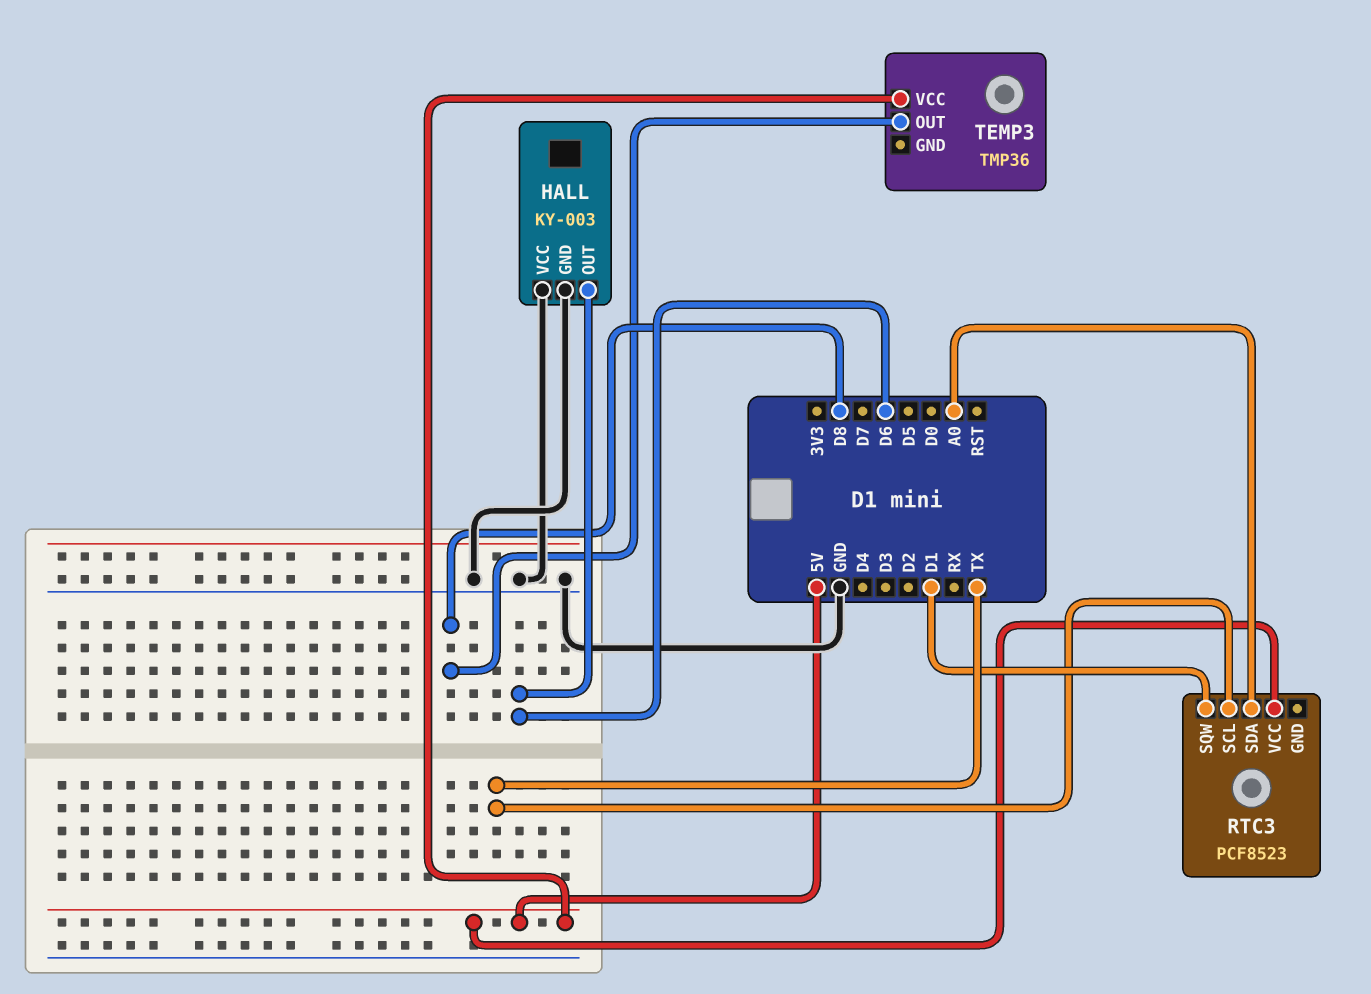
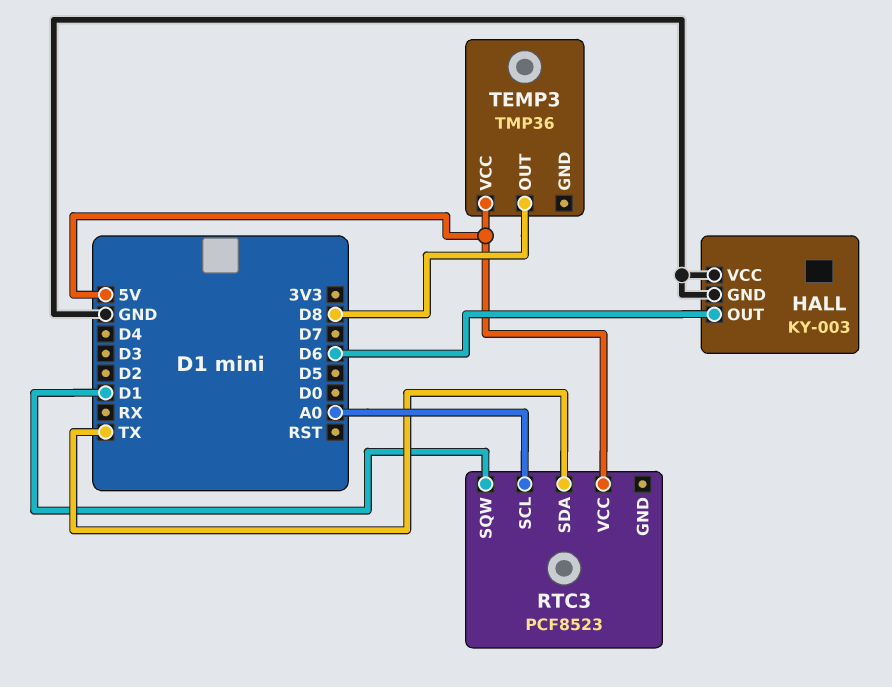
RTC3 pin SCL: TX -> A0
RTC3 pin SDA: A0 -> TX

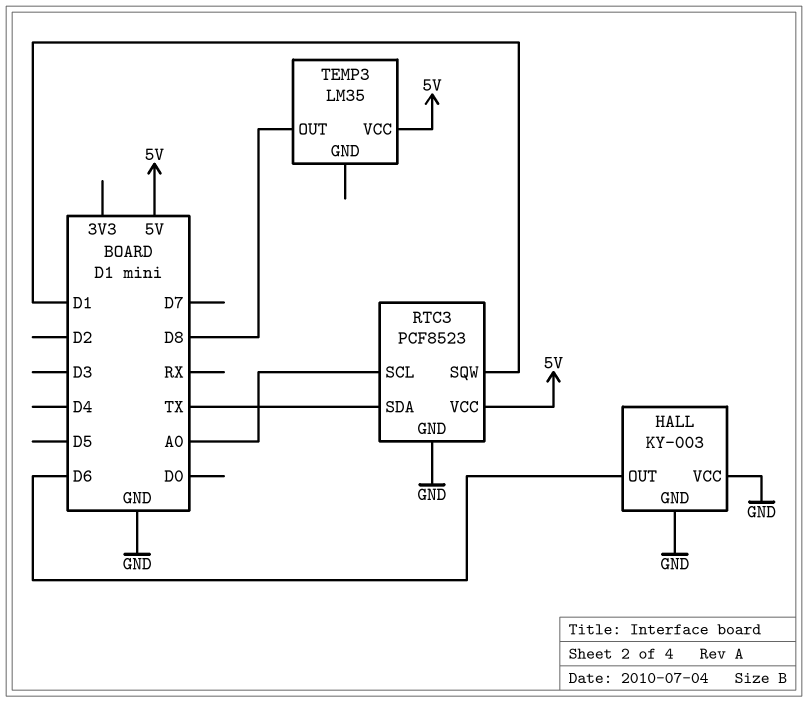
RTC3 pin GND: none -> GND
TEMP3: TMP36 -> LM35

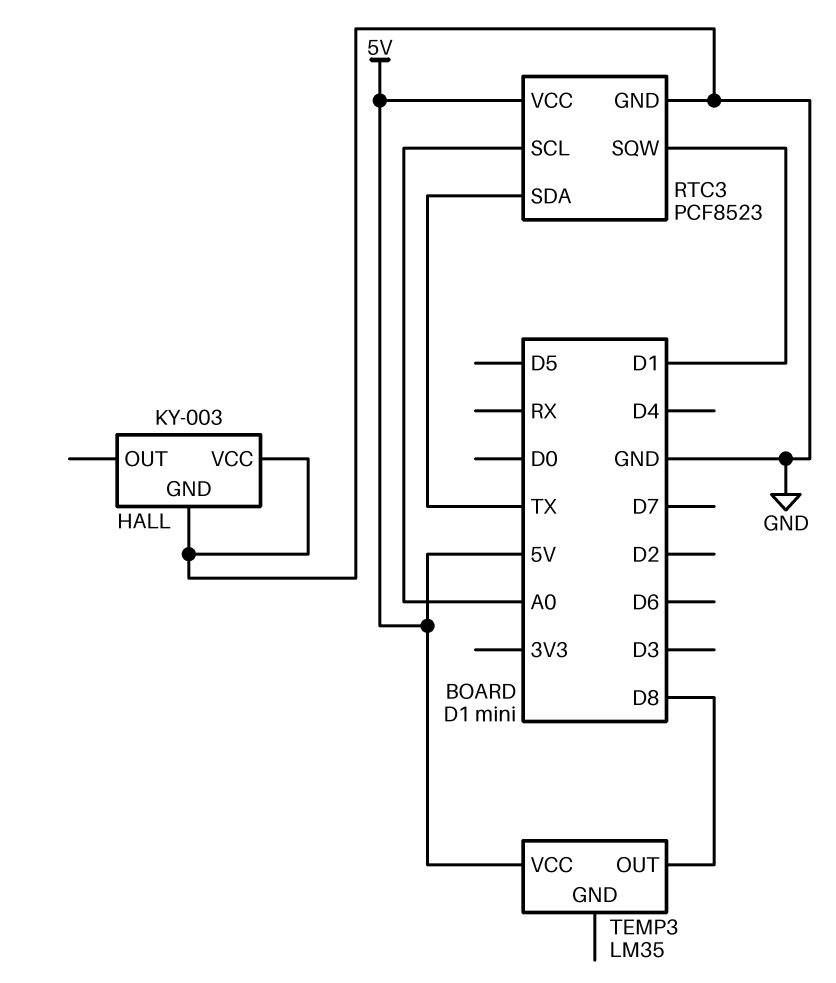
HALL pin OUT: D6 -> none

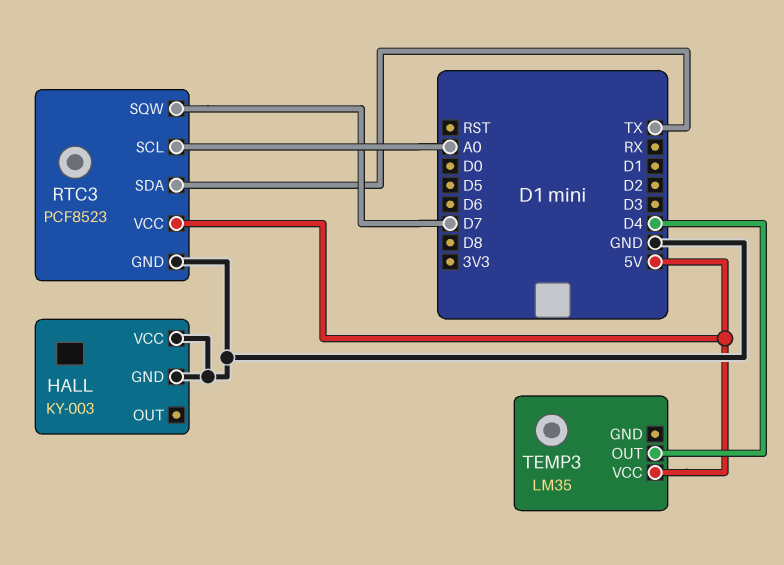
RTC3 pin SQW: D1 -> D7
TEMP3 pin OUT: D8 -> D4

